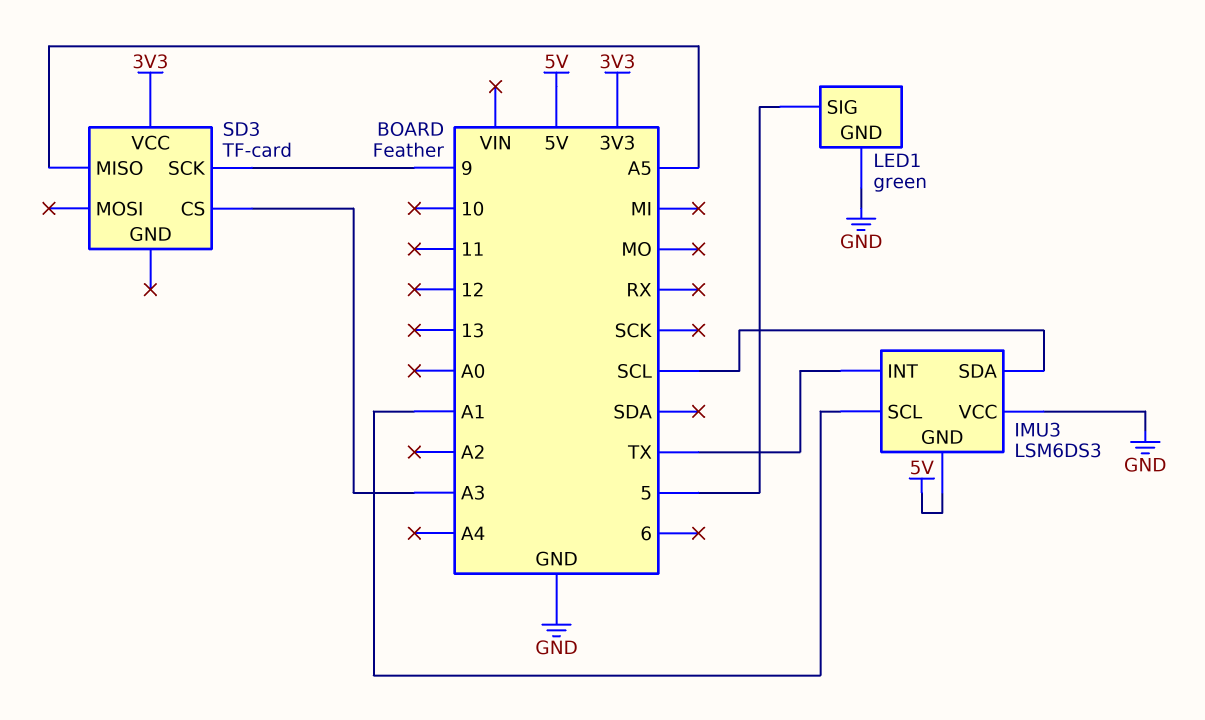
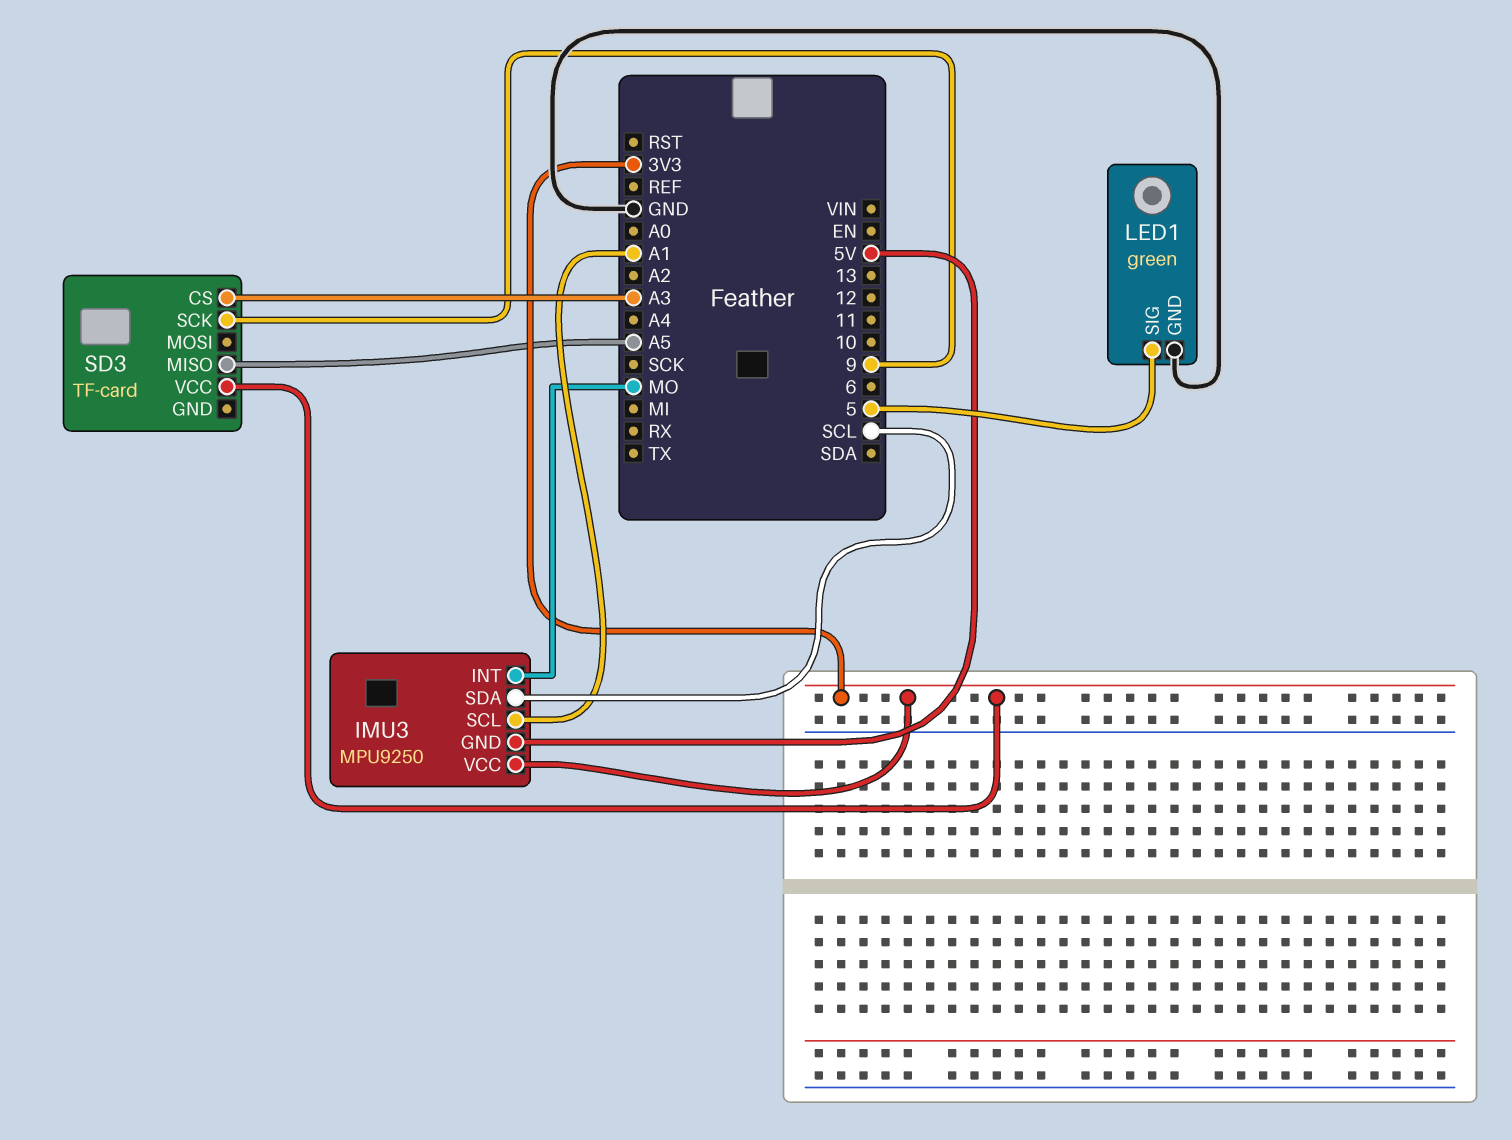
IMU3: LSM6DS3 -> MPU9250
IMU3 pin INT: TX -> MO
IMU3 pin VCC: GND -> 3V3

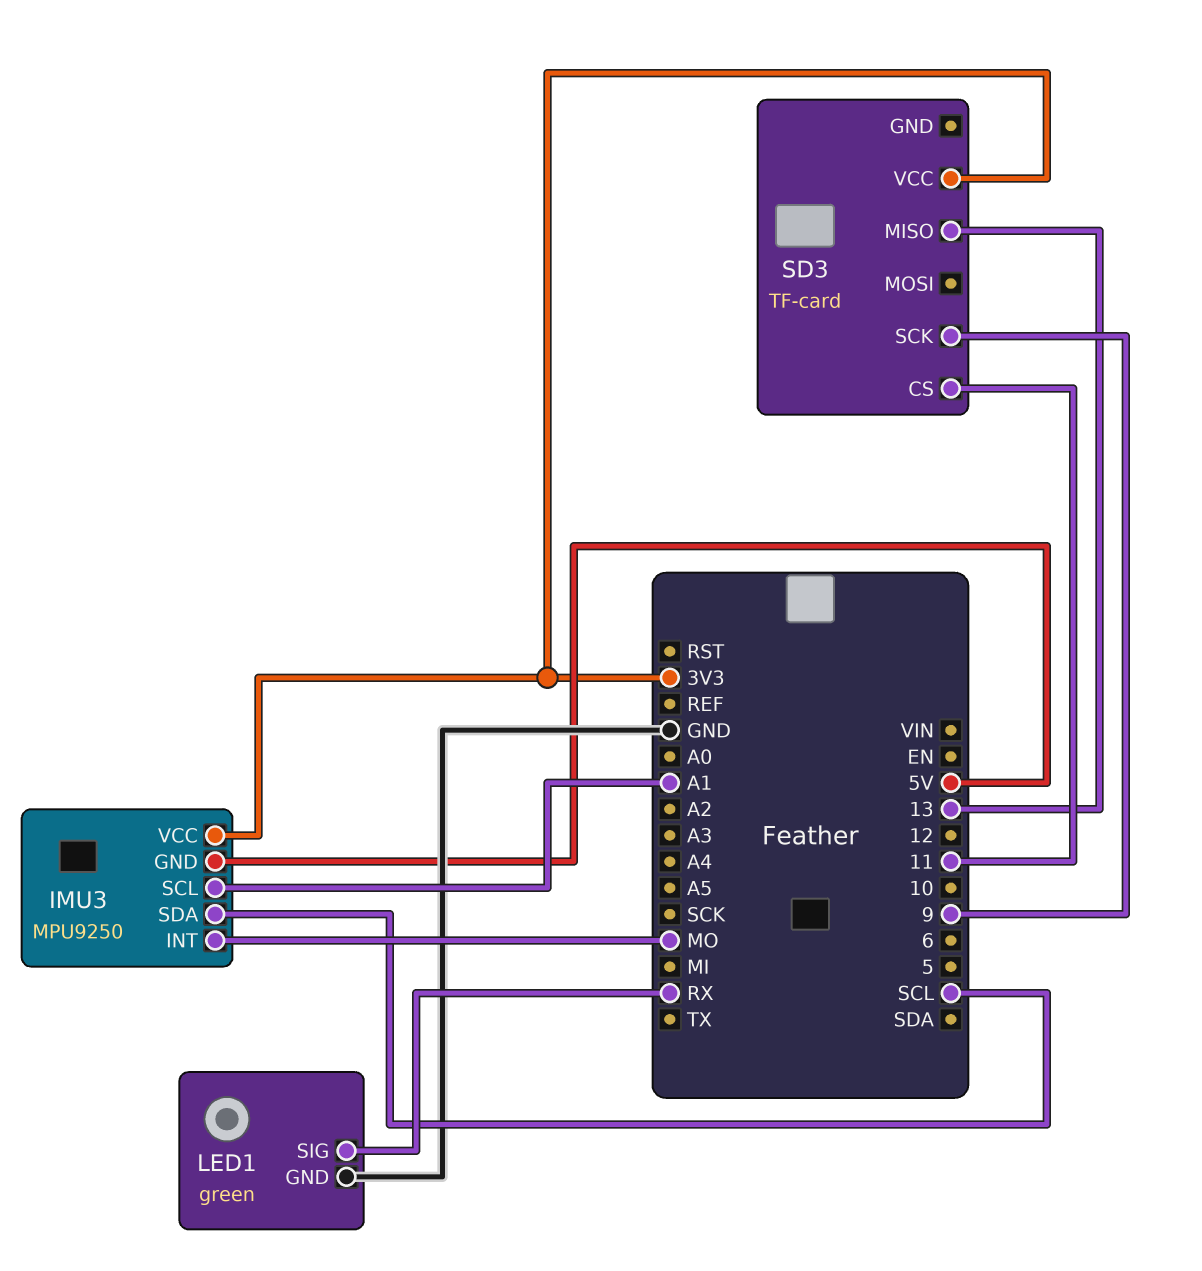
LED1 pin SIG: 5 -> RX
SD3 pin CS: A3 -> 11
SD3 pin MISO: A5 -> 13

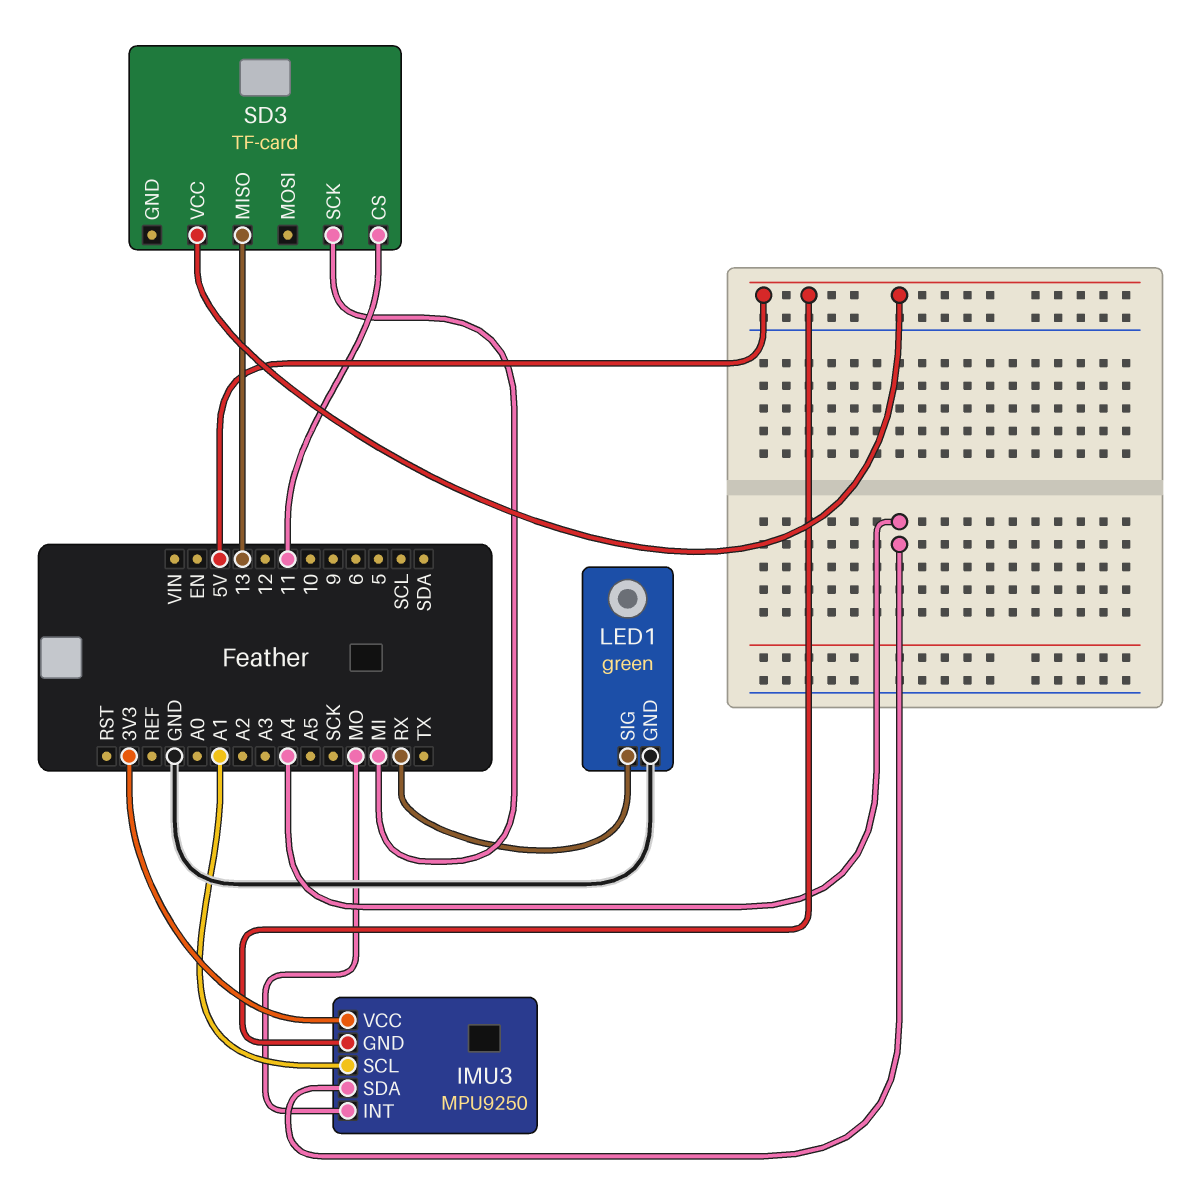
IMU3 pin SDA: SCL -> A4
SD3 pin SCK: 9 -> MI
SD3 pin VCC: 3V3 -> 5V

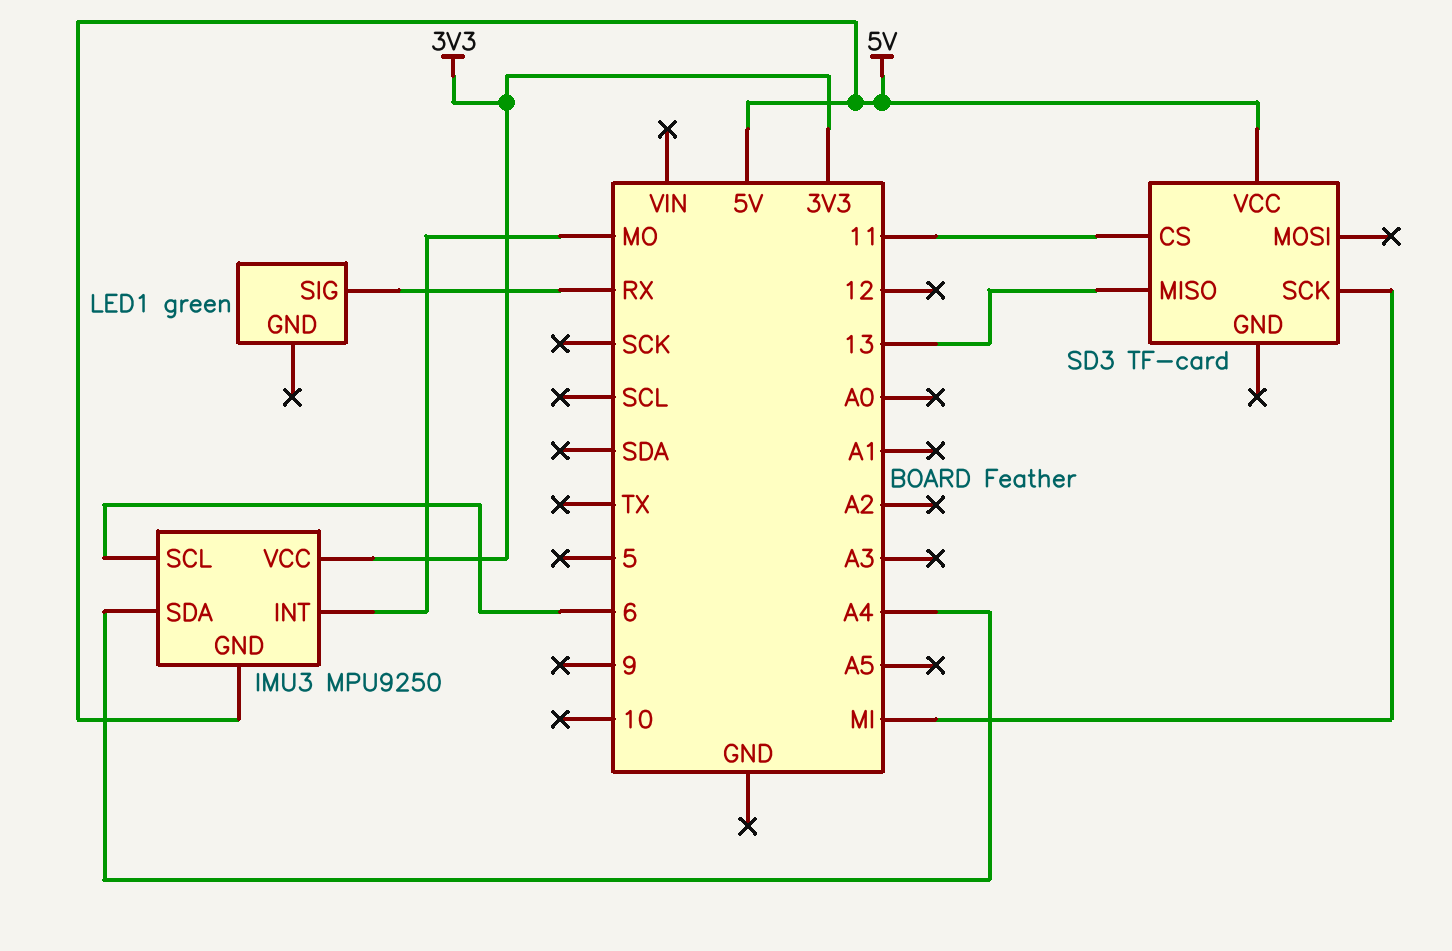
IMU3 pin SCL: A1 -> 6
LED1 pin GND: GND -> none

